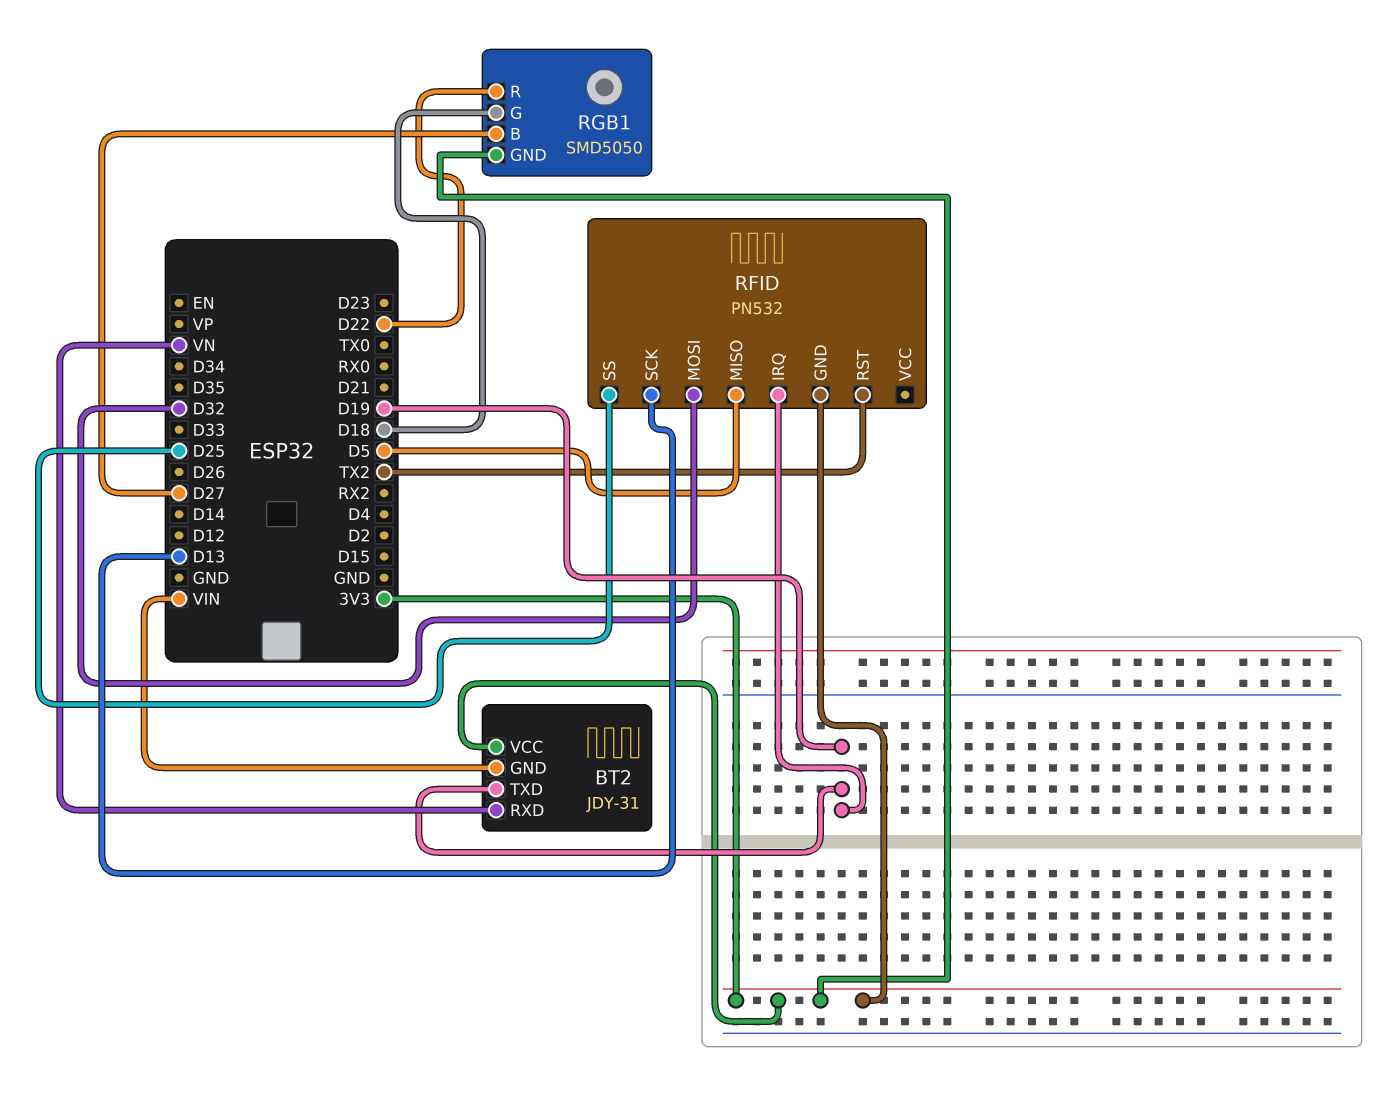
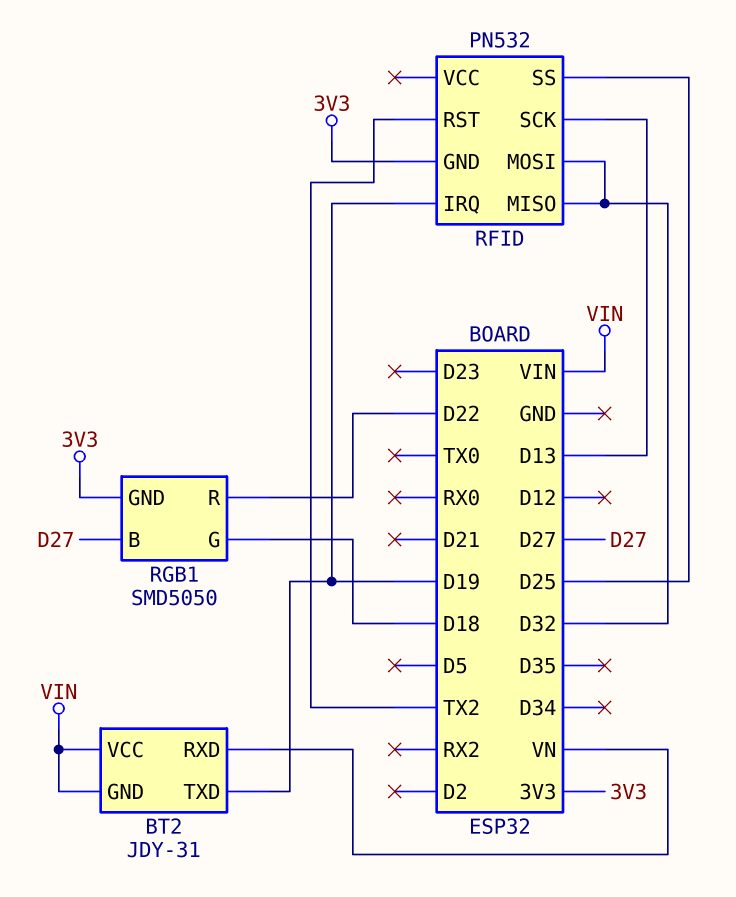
BT2 pin VCC: 3V3 -> VIN
RFID pin MISO: D5 -> D32

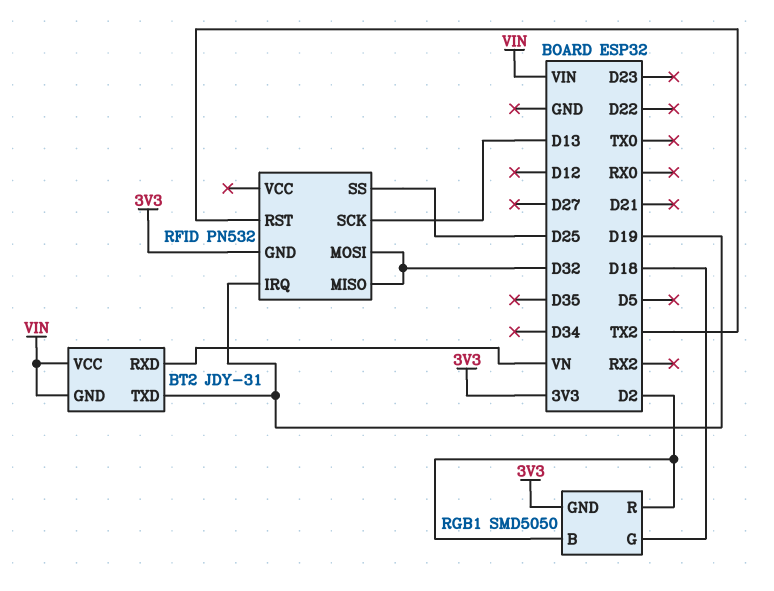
RGB1 pin B: D27 -> D2
RGB1 pin R: D22 -> D2

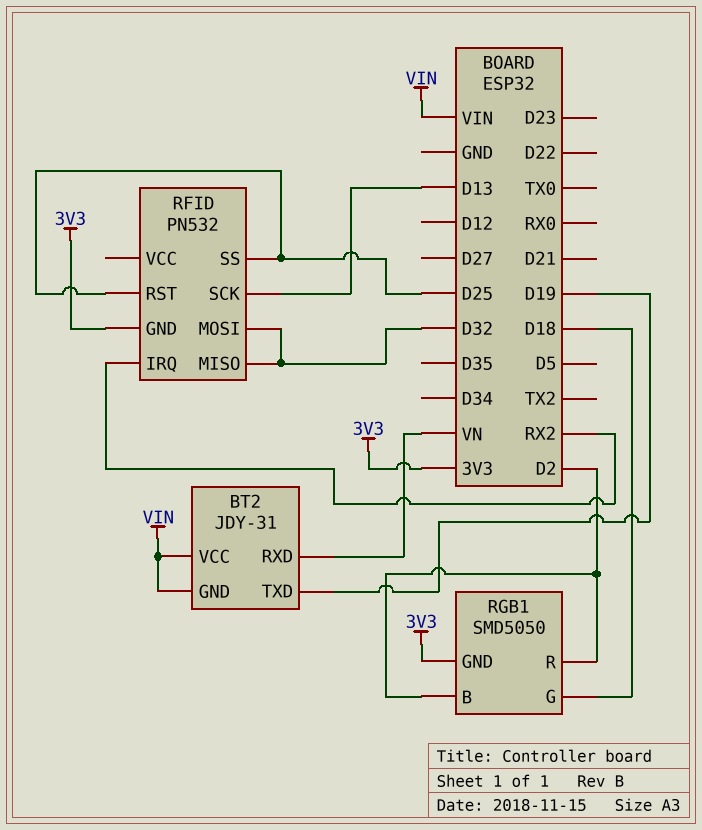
RFID pin IRQ: D19 -> RX2
RFID pin RST: TX2 -> D25

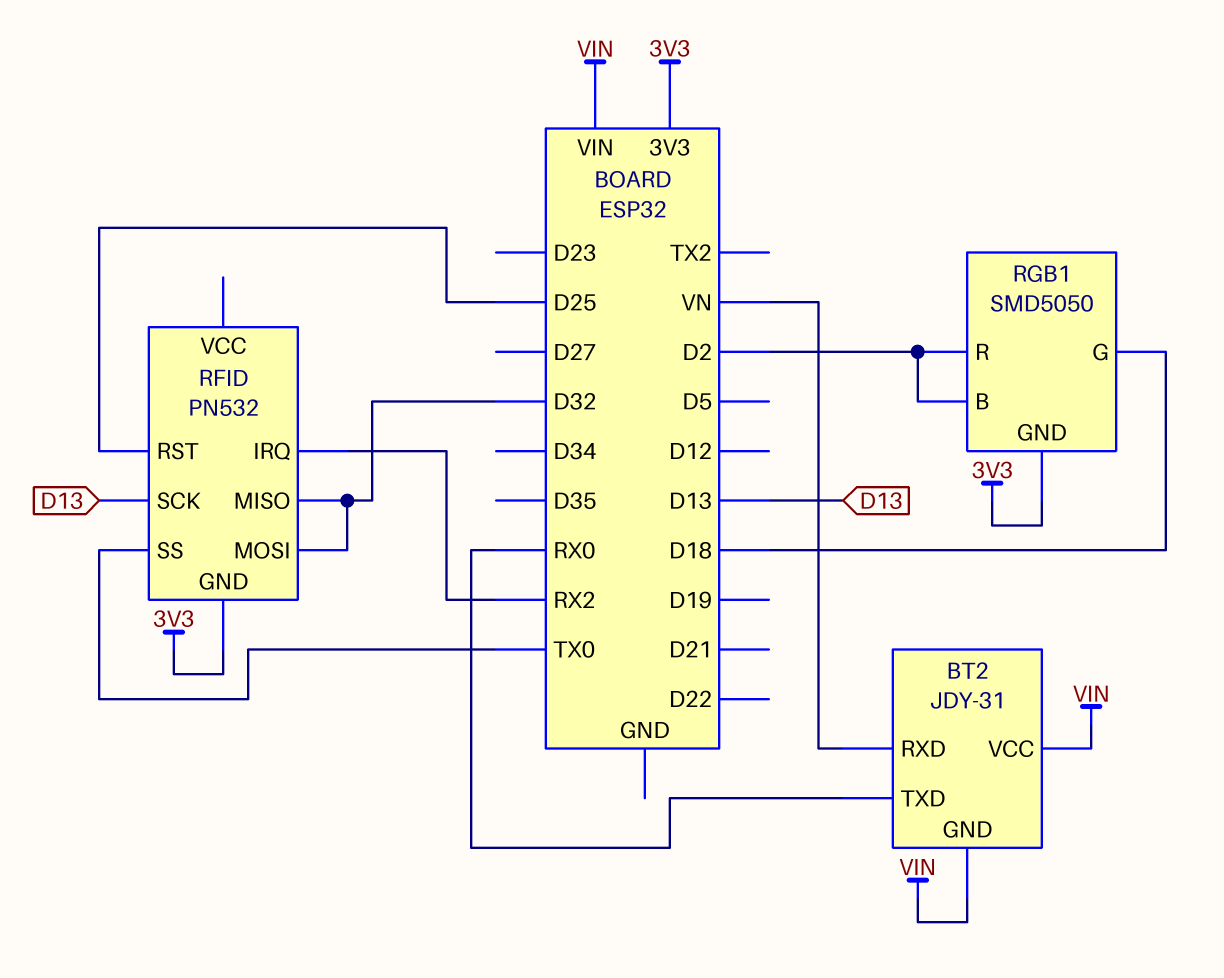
BT2 pin TXD: D19 -> RX0
RFID pin SS: D25 -> TX0

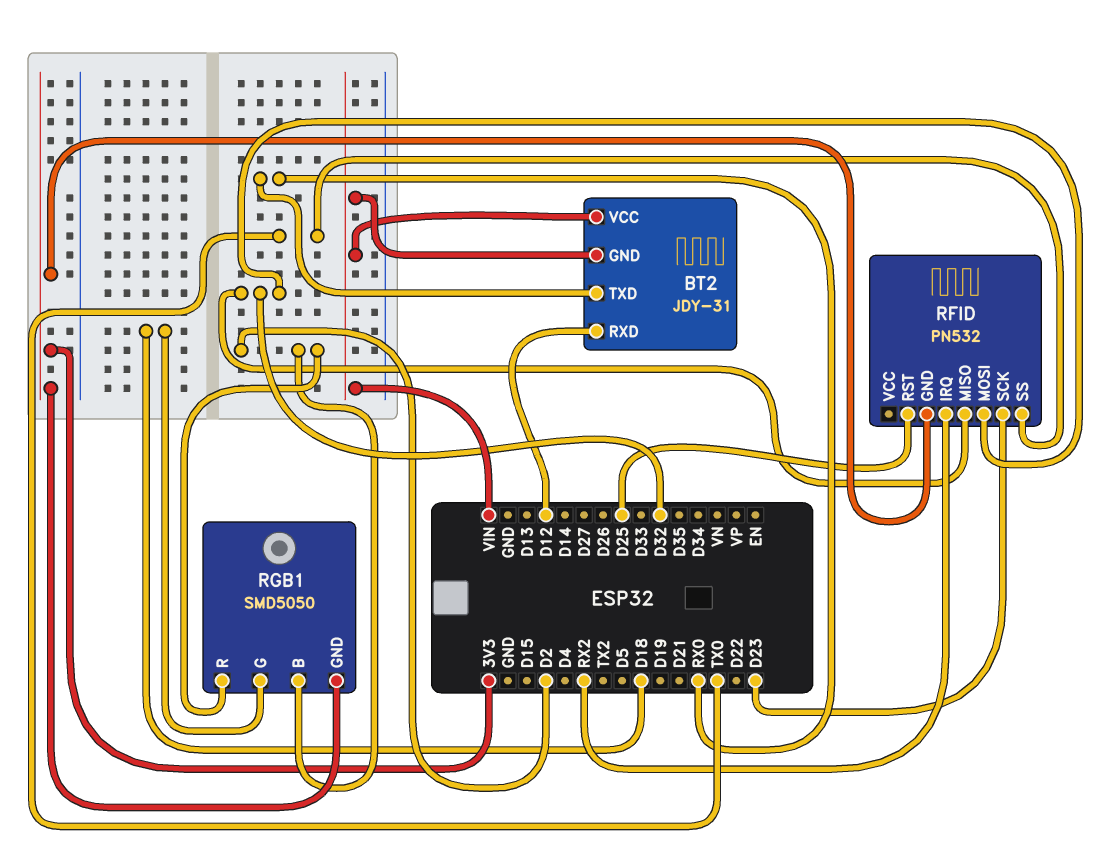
BT2 pin RXD: VN -> D12
RFID pin SCK: D13 -> D23

